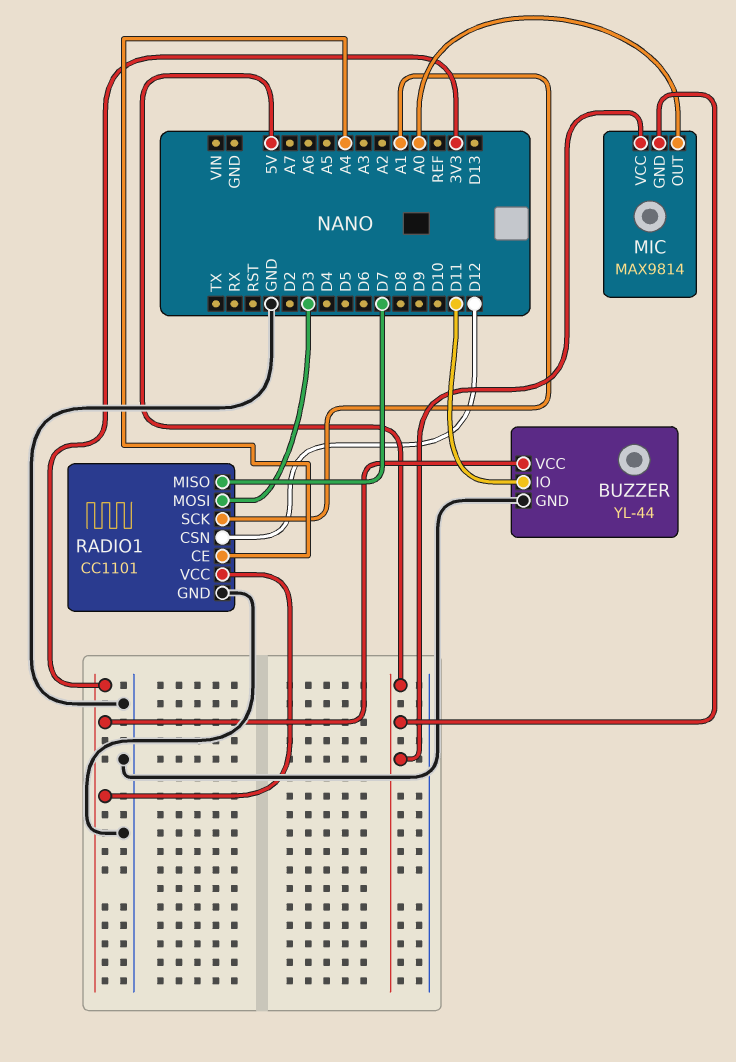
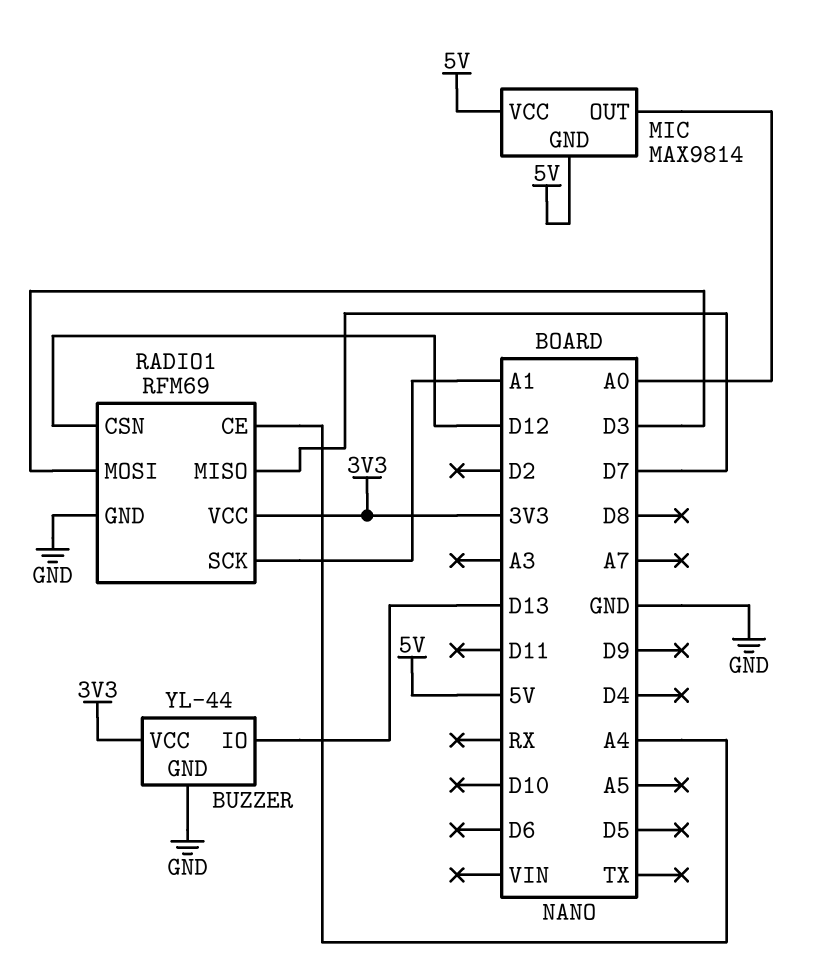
BUZZER pin IO: D11 -> D13
RADIO1: CC1101 -> RFM69

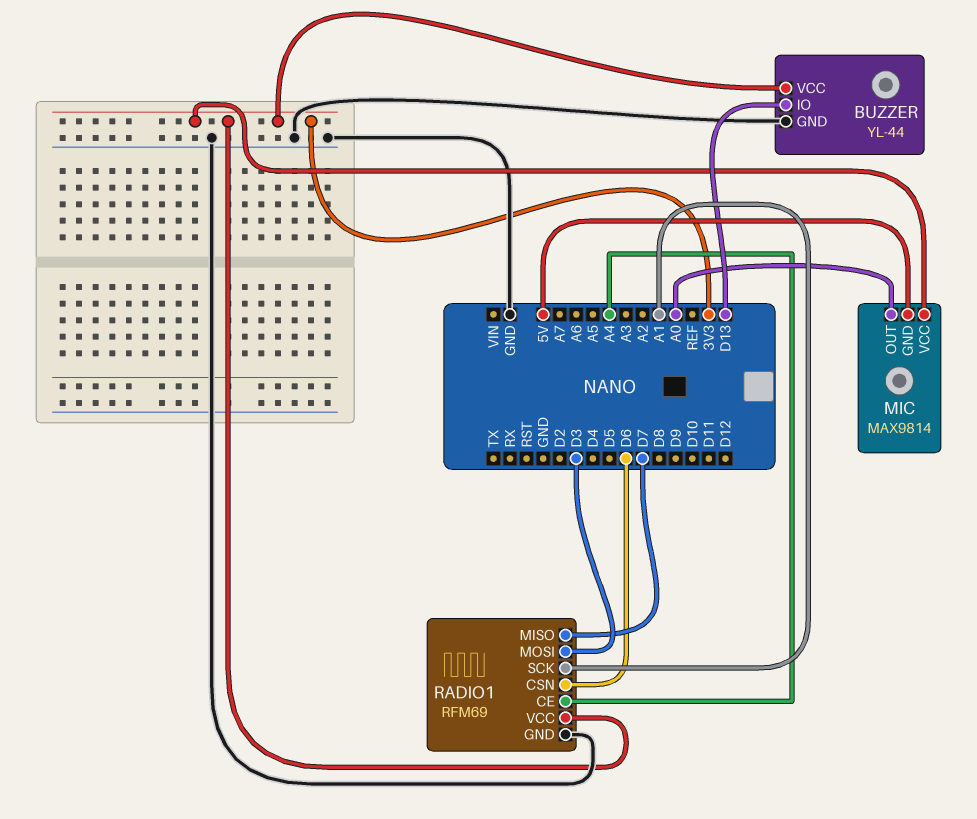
MIC pin VCC: 5V -> 3V3
RADIO1 pin CSN: D12 -> D6

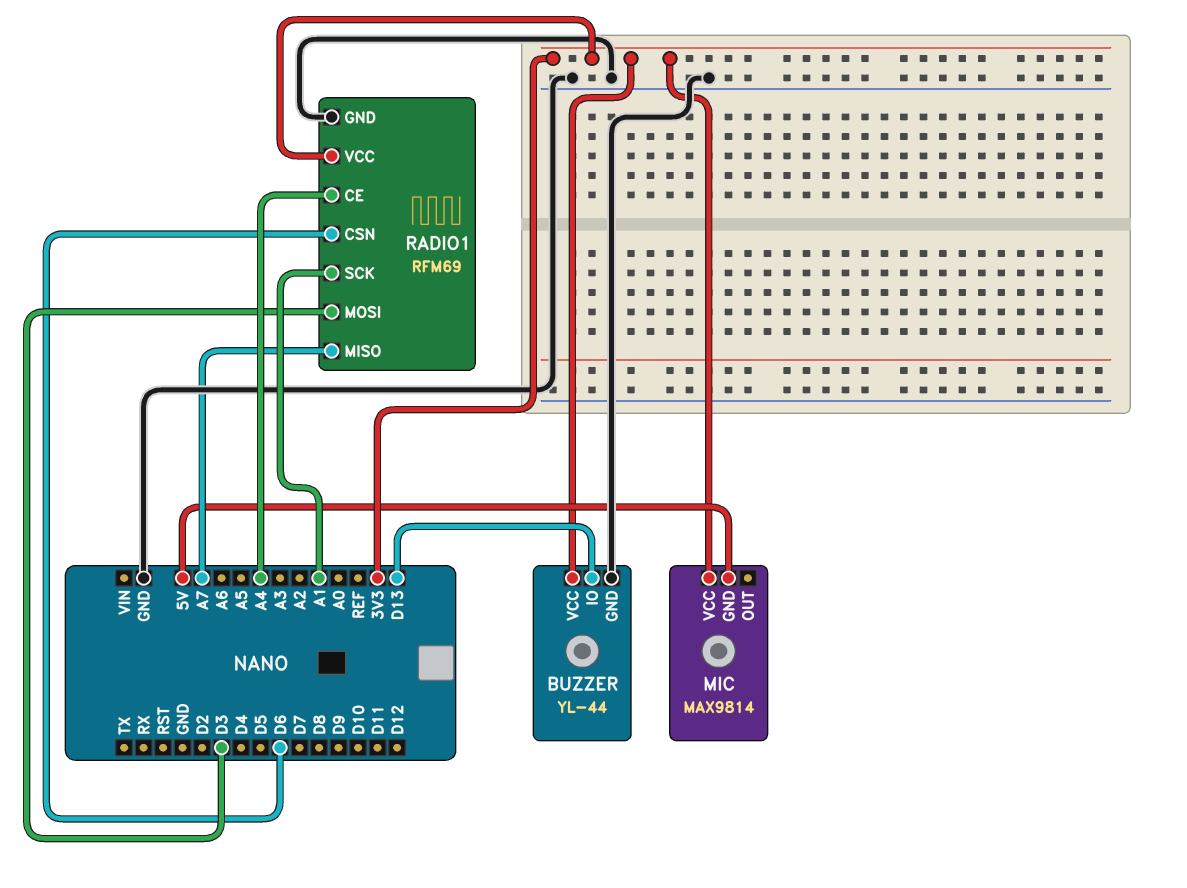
MIC pin OUT: A0 -> none
RADIO1 pin MISO: D7 -> A7

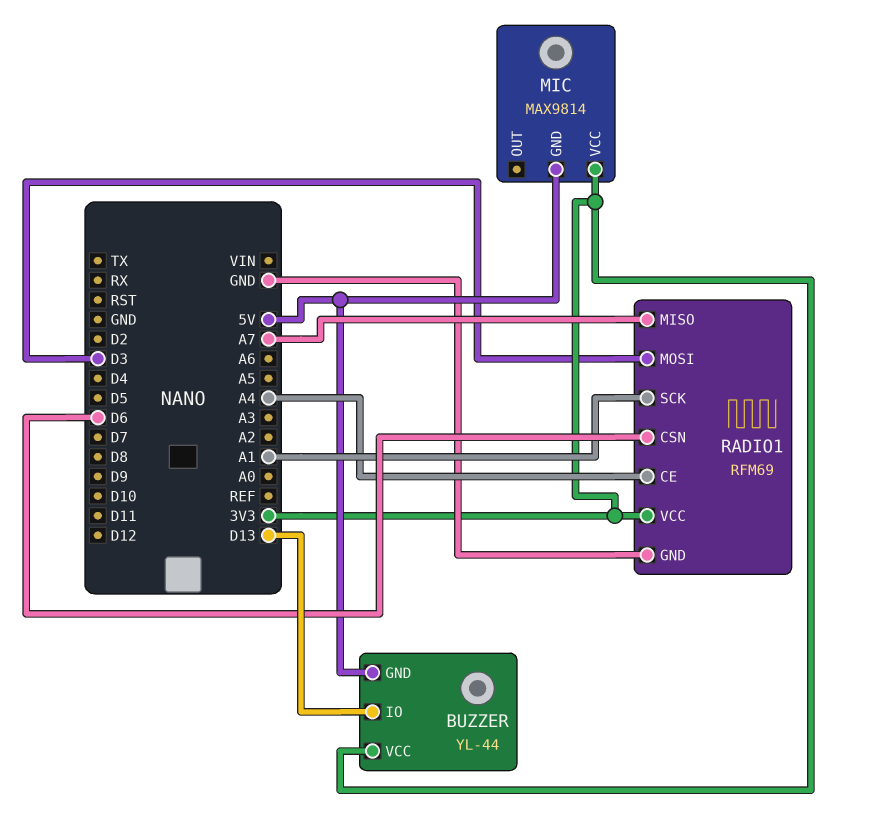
BUZZER pin GND: GND -> 5V

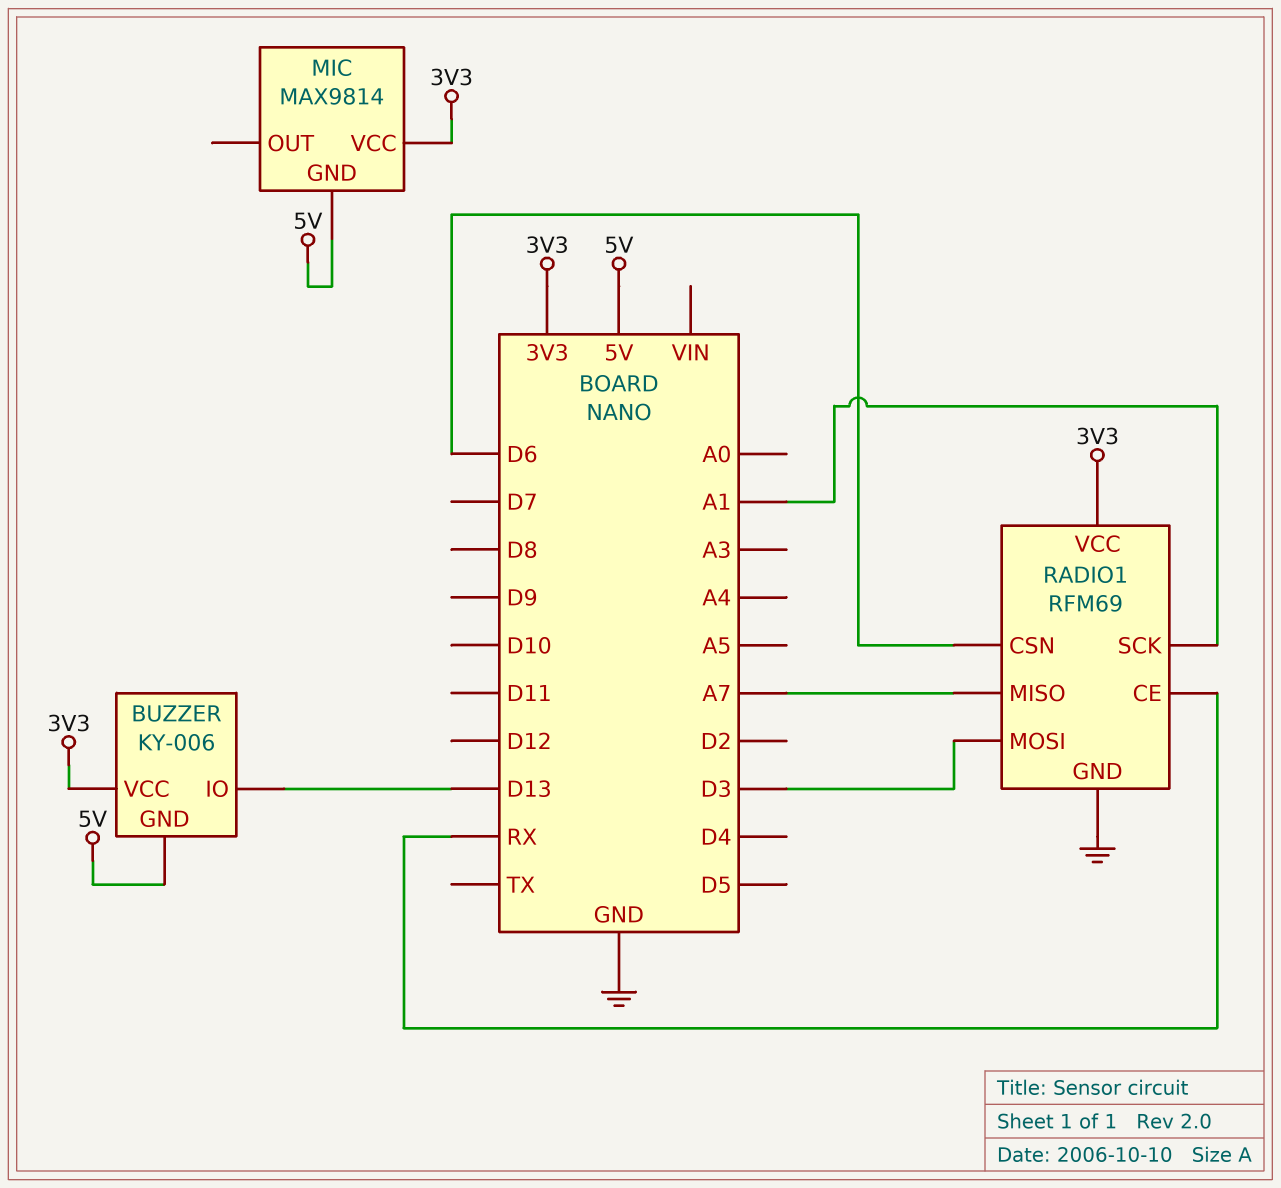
BUZZER: YL-44 -> KY-006
RADIO1 pin CE: A4 -> RX

